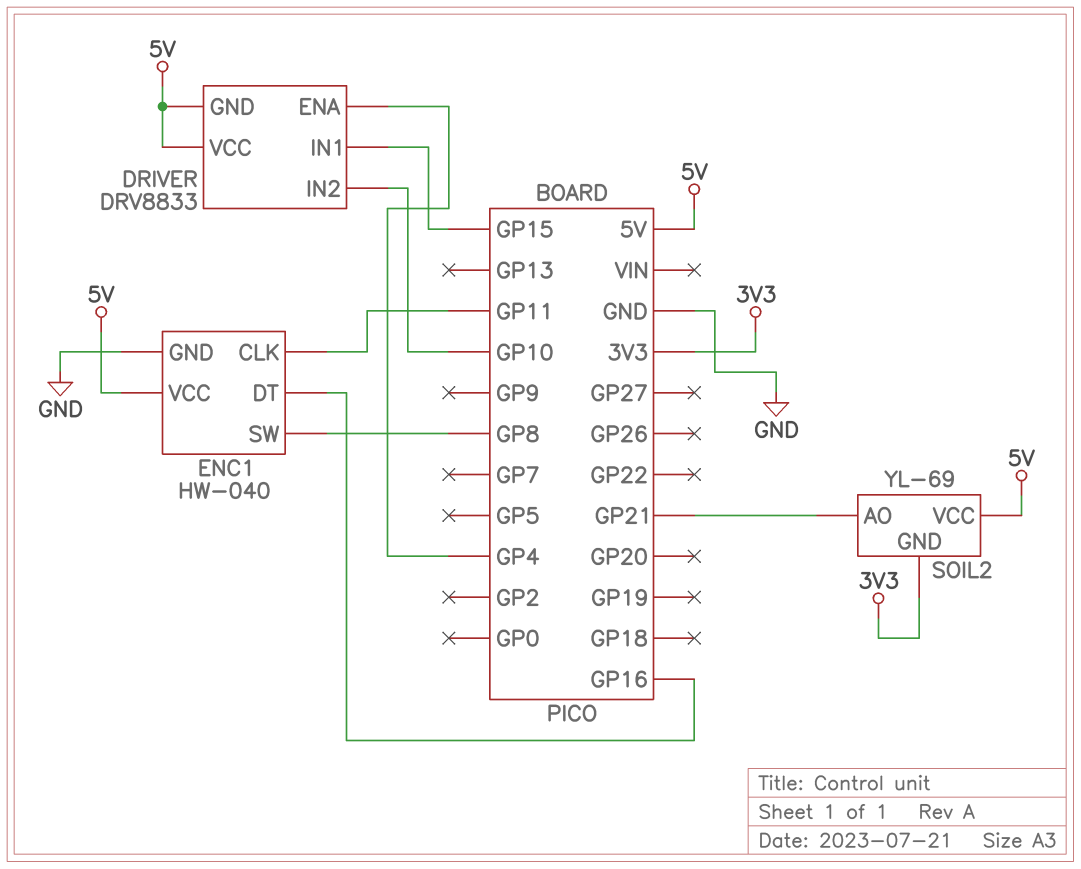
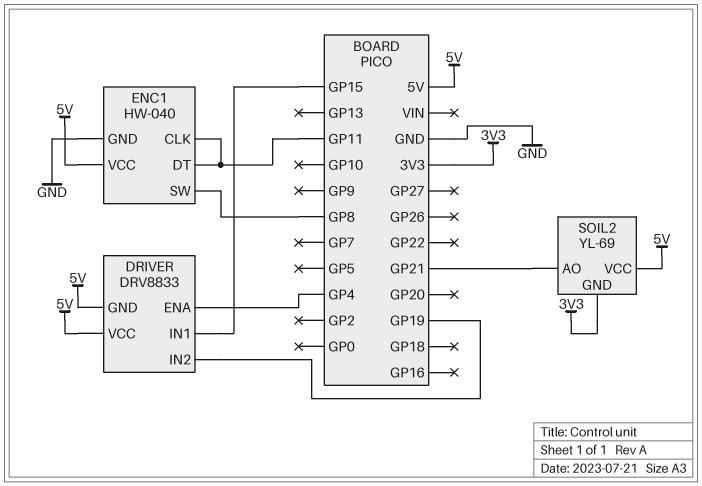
DRIVER pin IN2: GP10 -> GP19
ENC1 pin DT: GP16 -> GP11

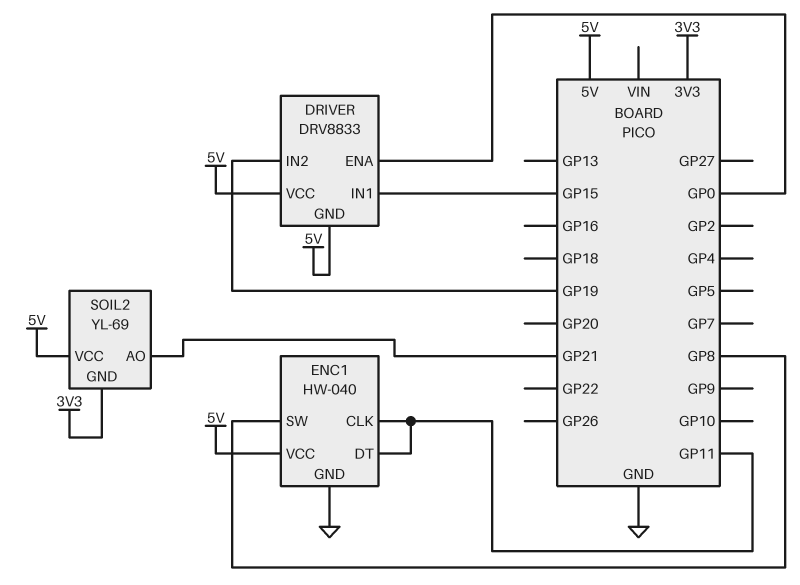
DRIVER pin ENA: GP4 -> GP0

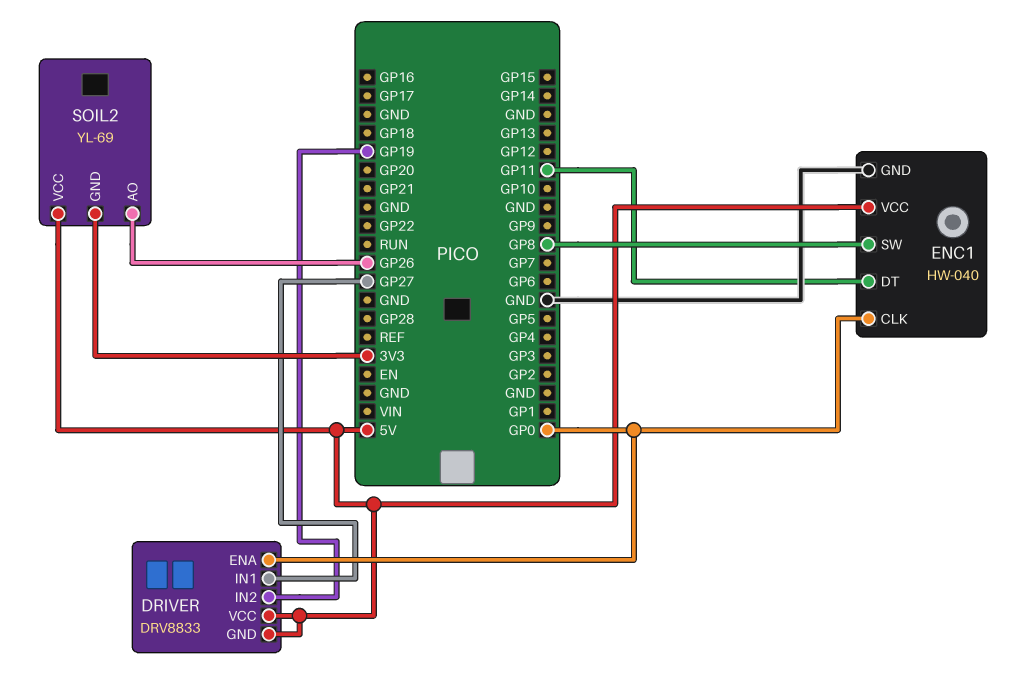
DRIVER pin IN1: GP15 -> GP27
ENC1 pin CLK: GP11 -> GP0
SOIL2 pin AO: GP21 -> GP26

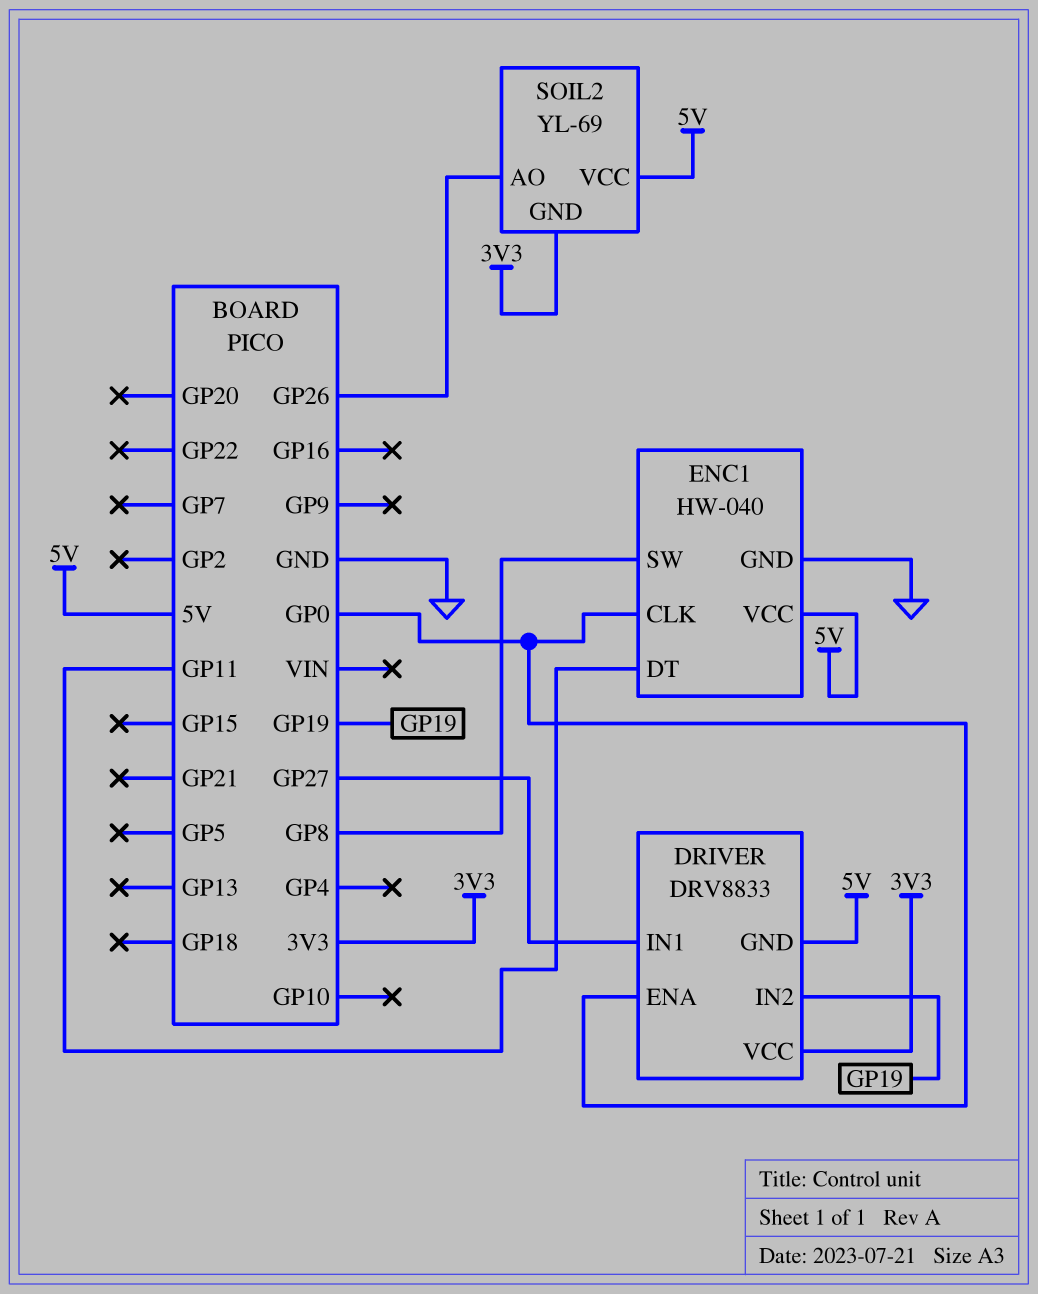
DRIVER pin VCC: 5V -> 3V3

